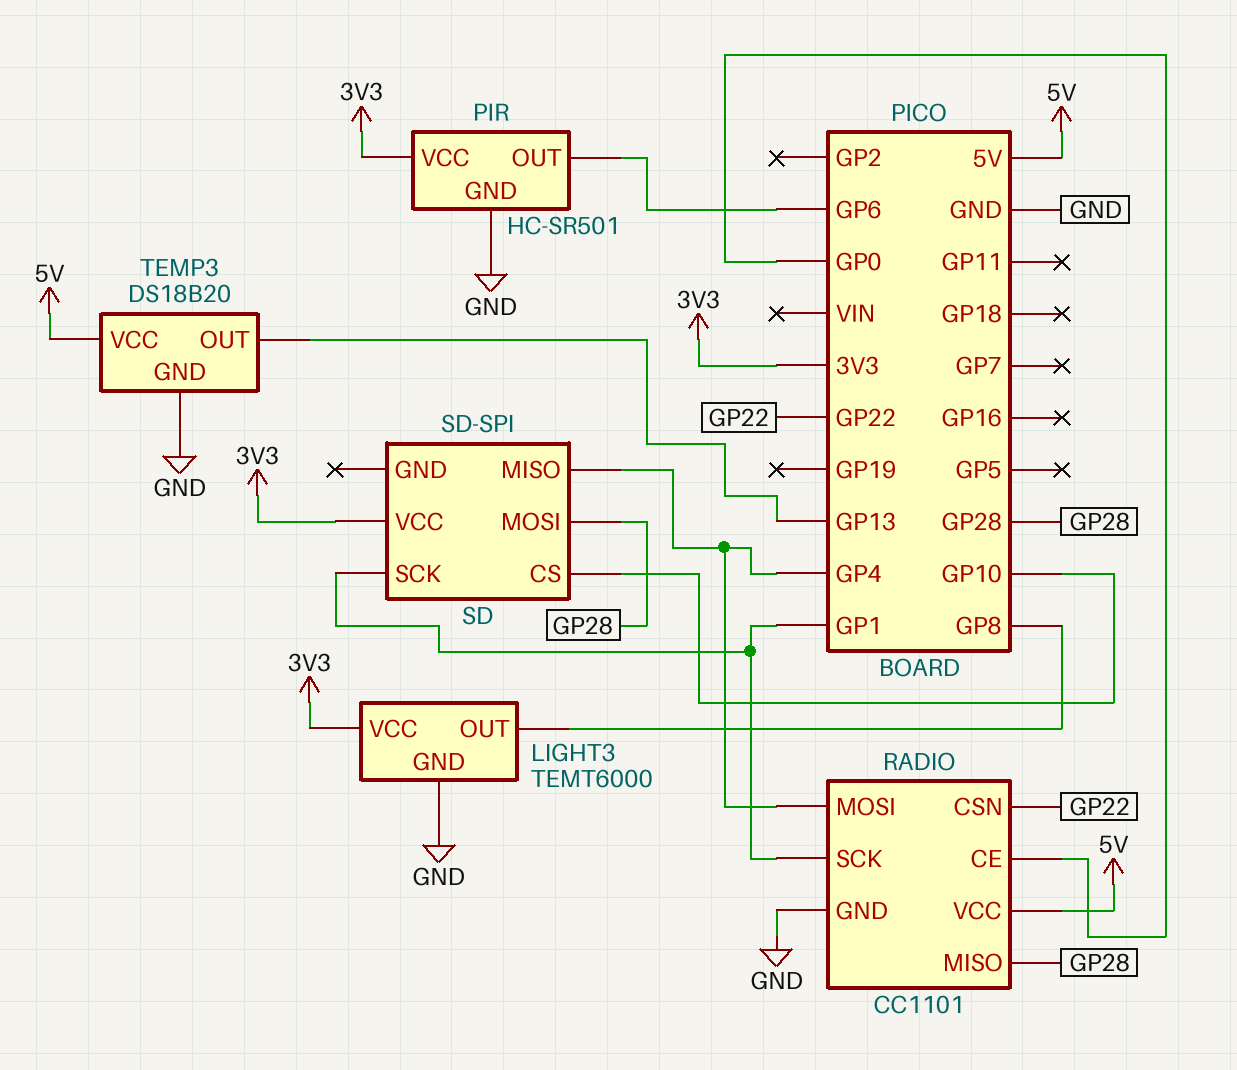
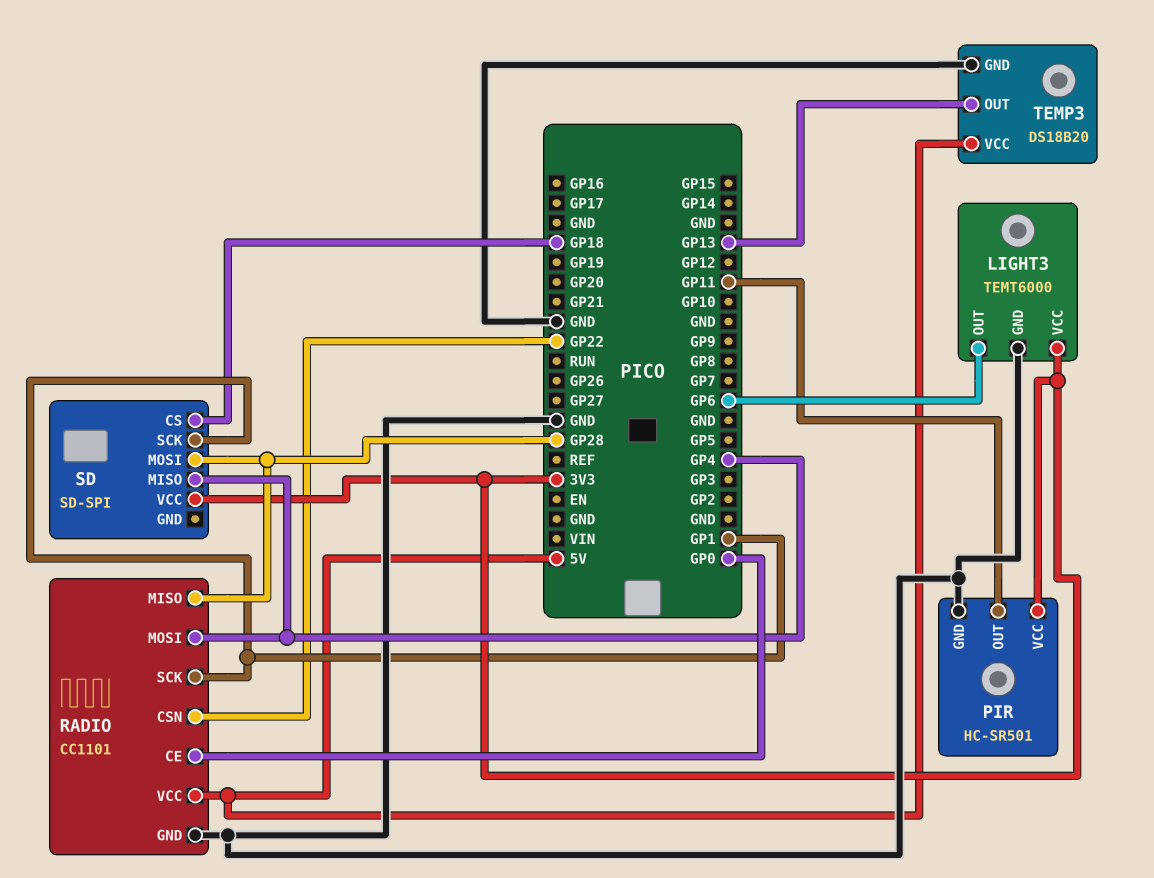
LIGHT3 pin OUT: GP8 -> GP6
PIR pin OUT: GP6 -> GP11
SD pin CS: GP10 -> GP18

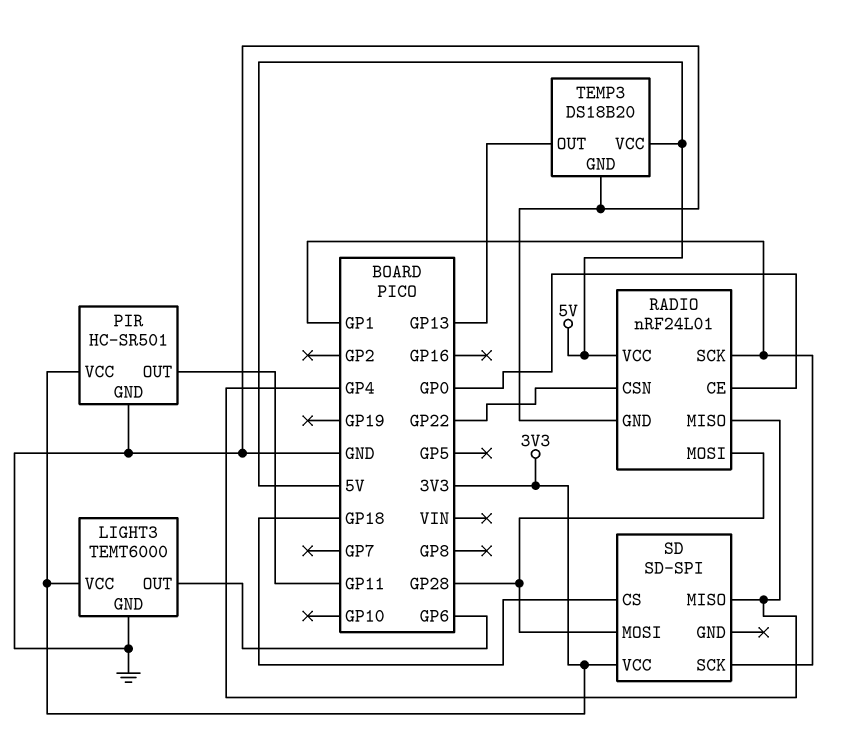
RADIO: CC1101 -> nRF24L01
RADIO pin MISO: GP28 -> GP4
RADIO pin MOSI: GP4 -> GP28

